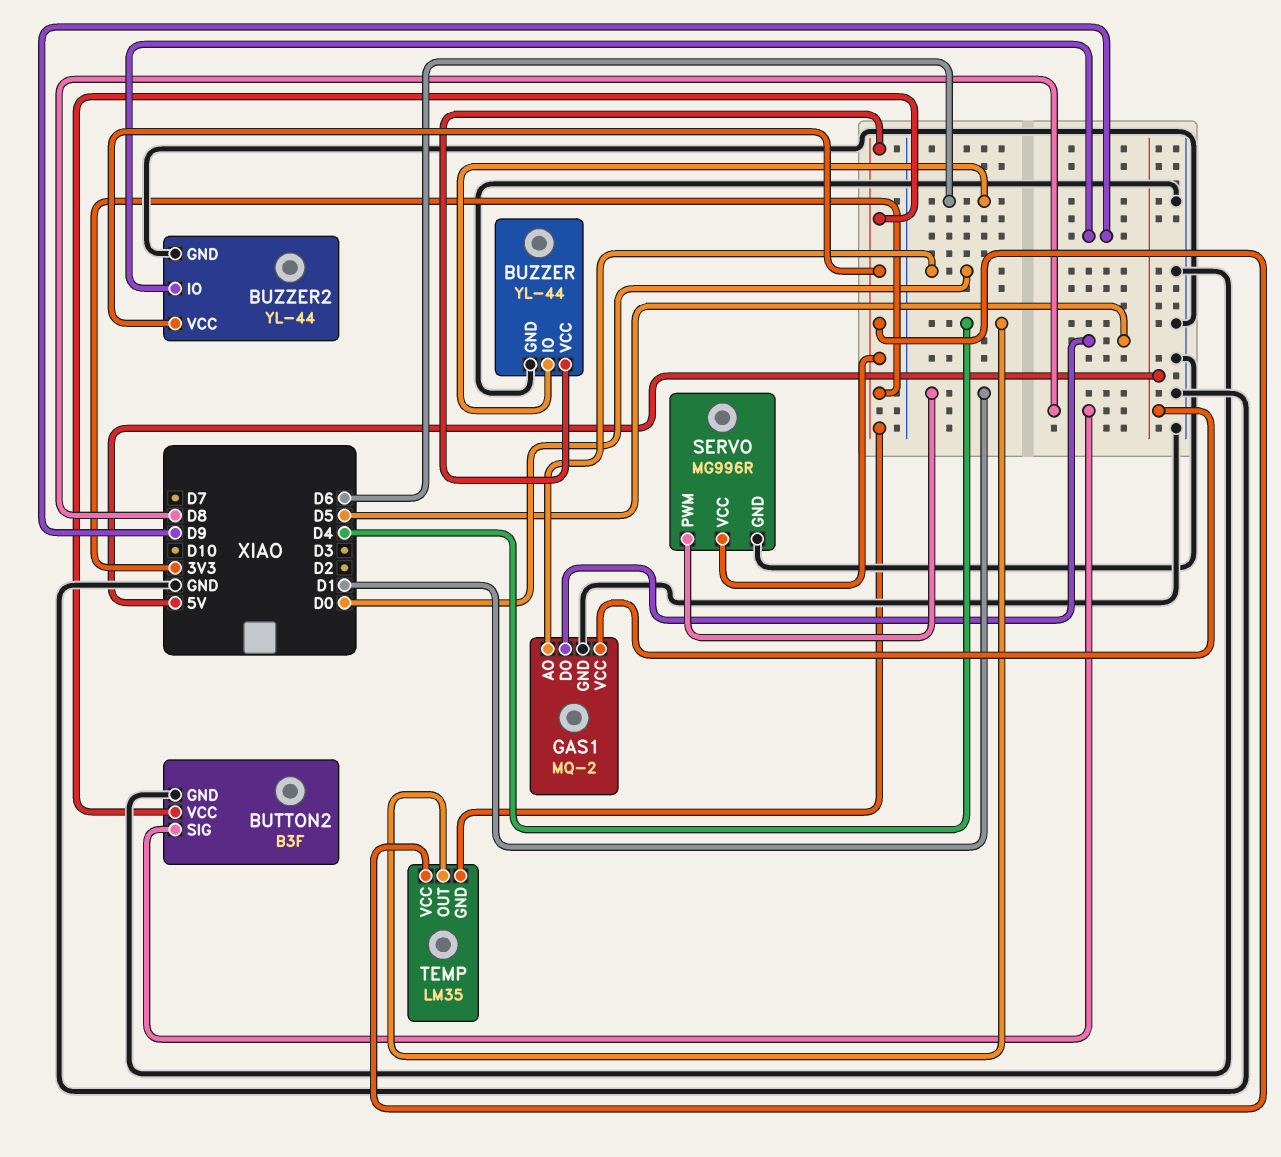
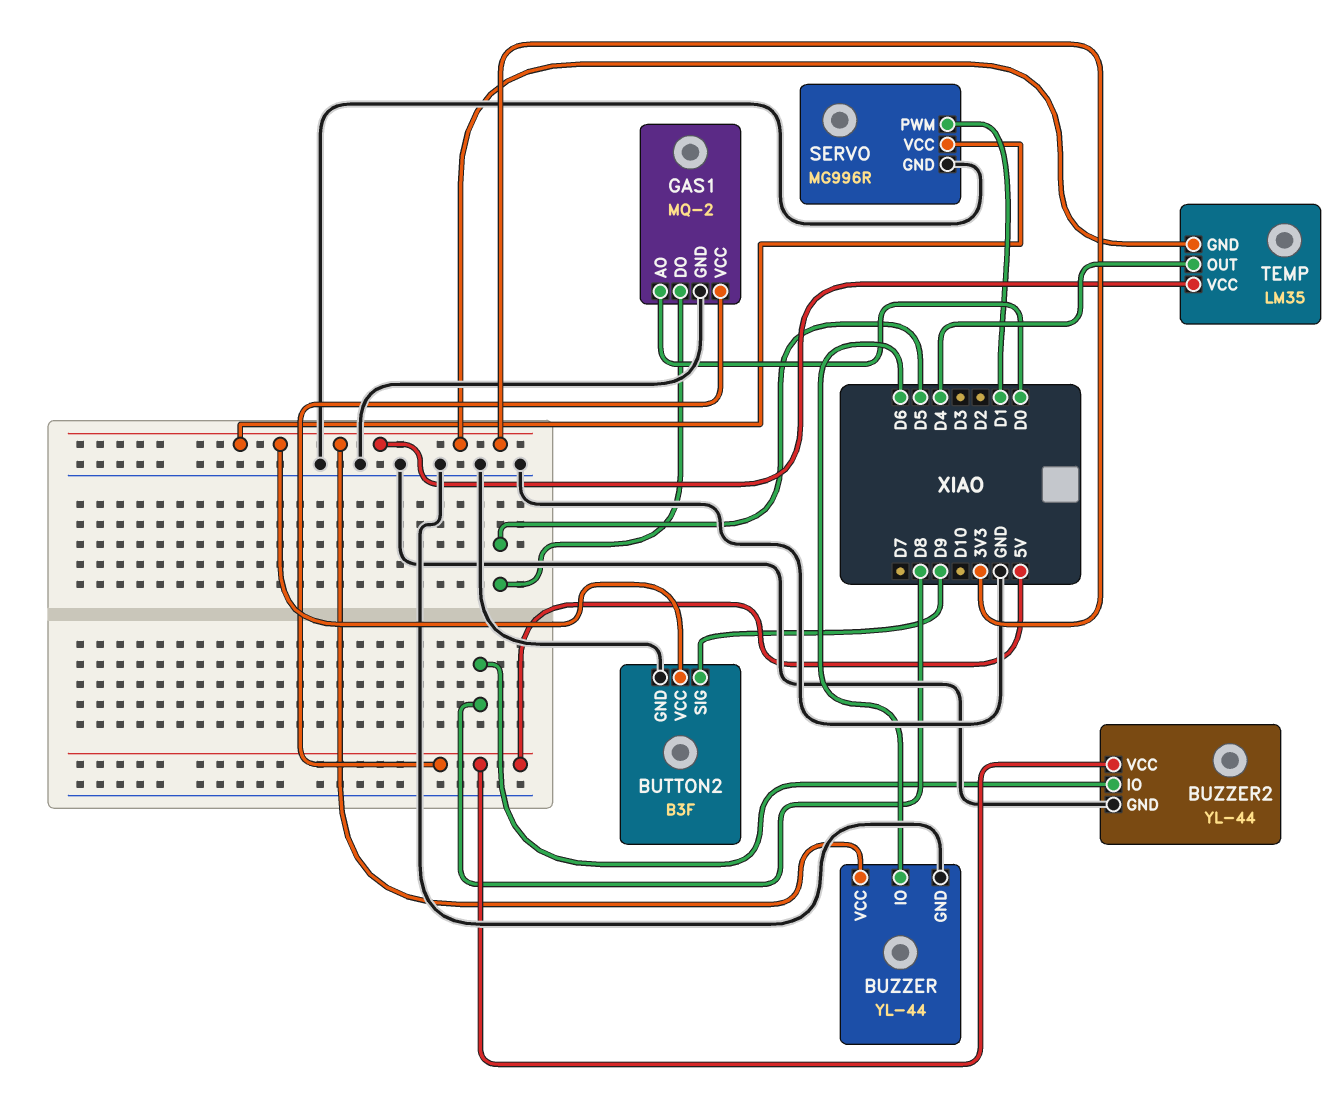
BUTTON2 pin SIG: D8 -> D9
BUZZER2 pin IO: D9 -> D8
BUZZER2 pin VCC: 3V3 -> 5V

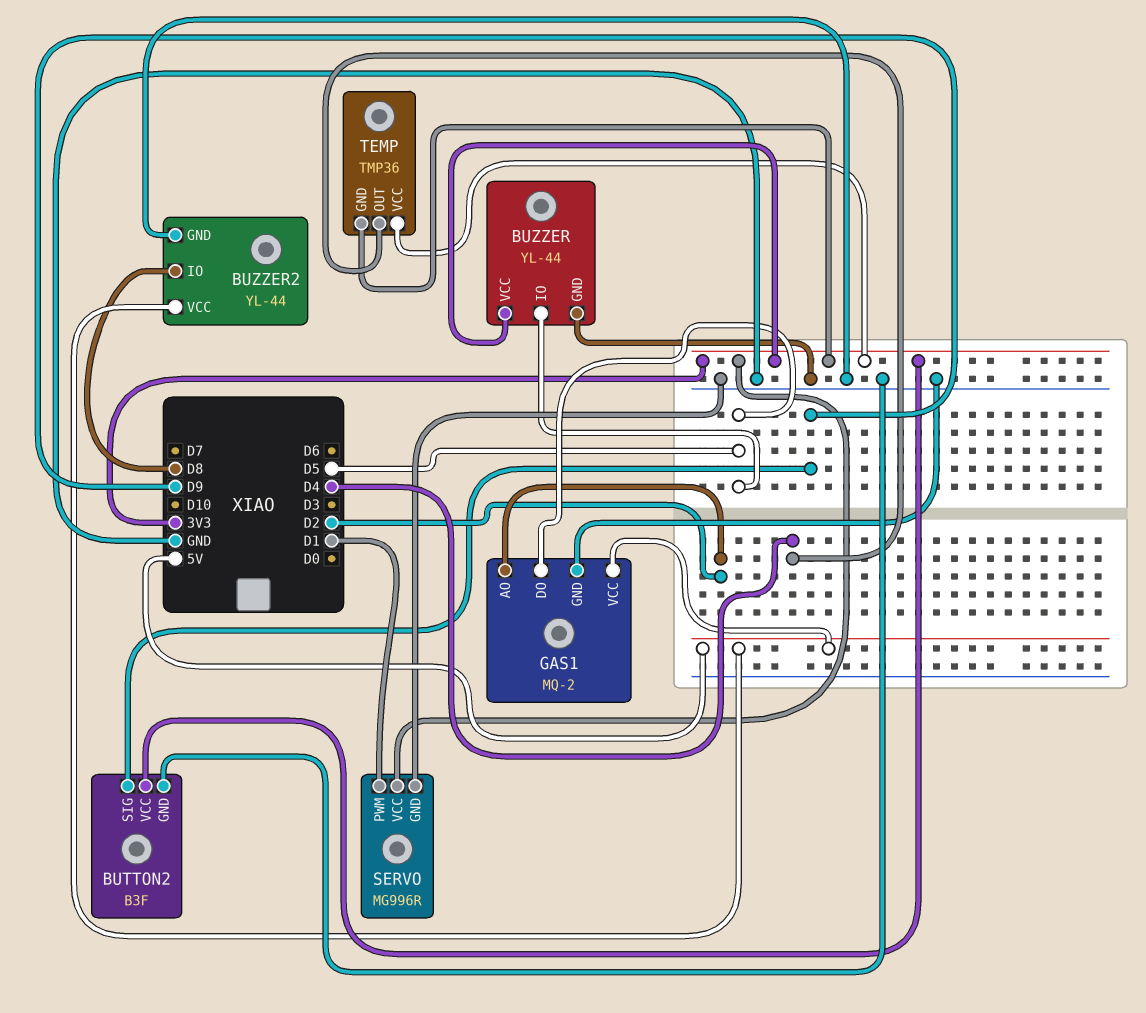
BUZZER pin IO: D6 -> D5
GAS1 pin AO: D0 -> D2
TEMP: LM35 -> TMP36

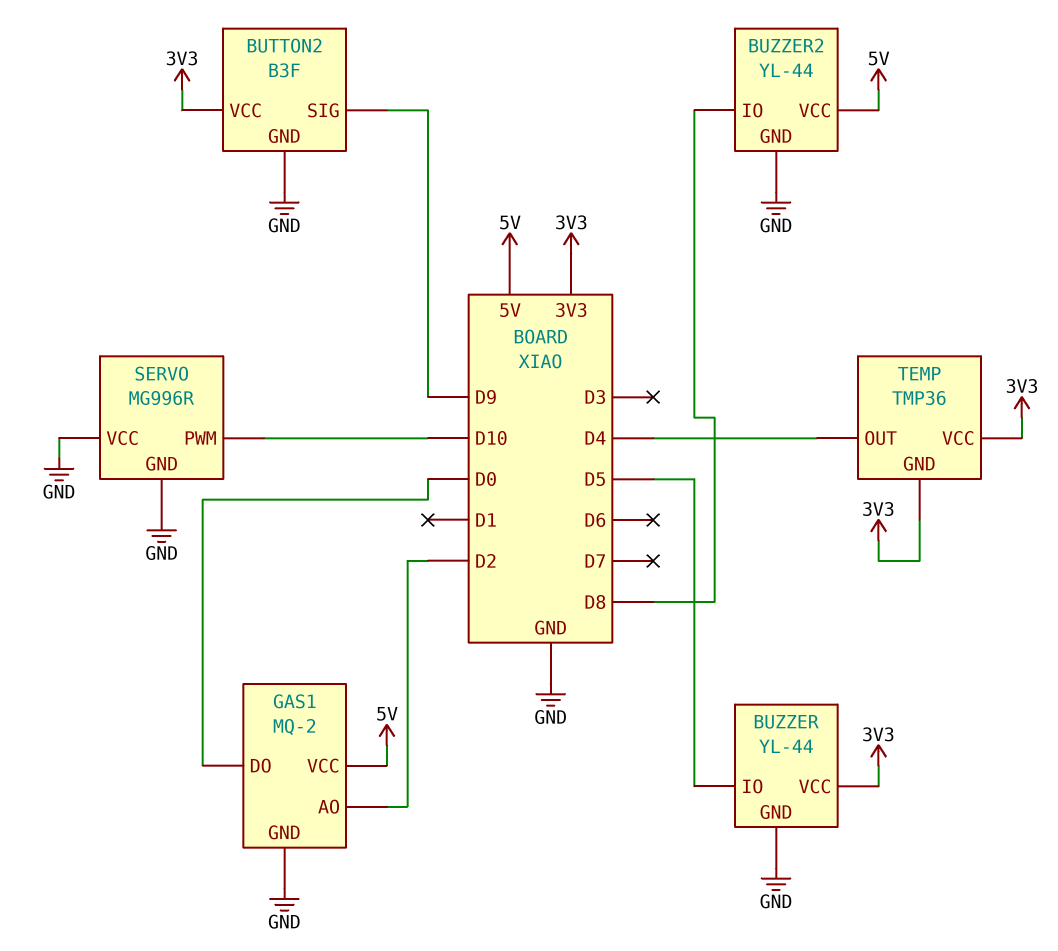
GAS1 pin DO: D5 -> D0
SERVO pin PWM: D1 -> D10
SERVO pin VCC: 3V3 -> GND

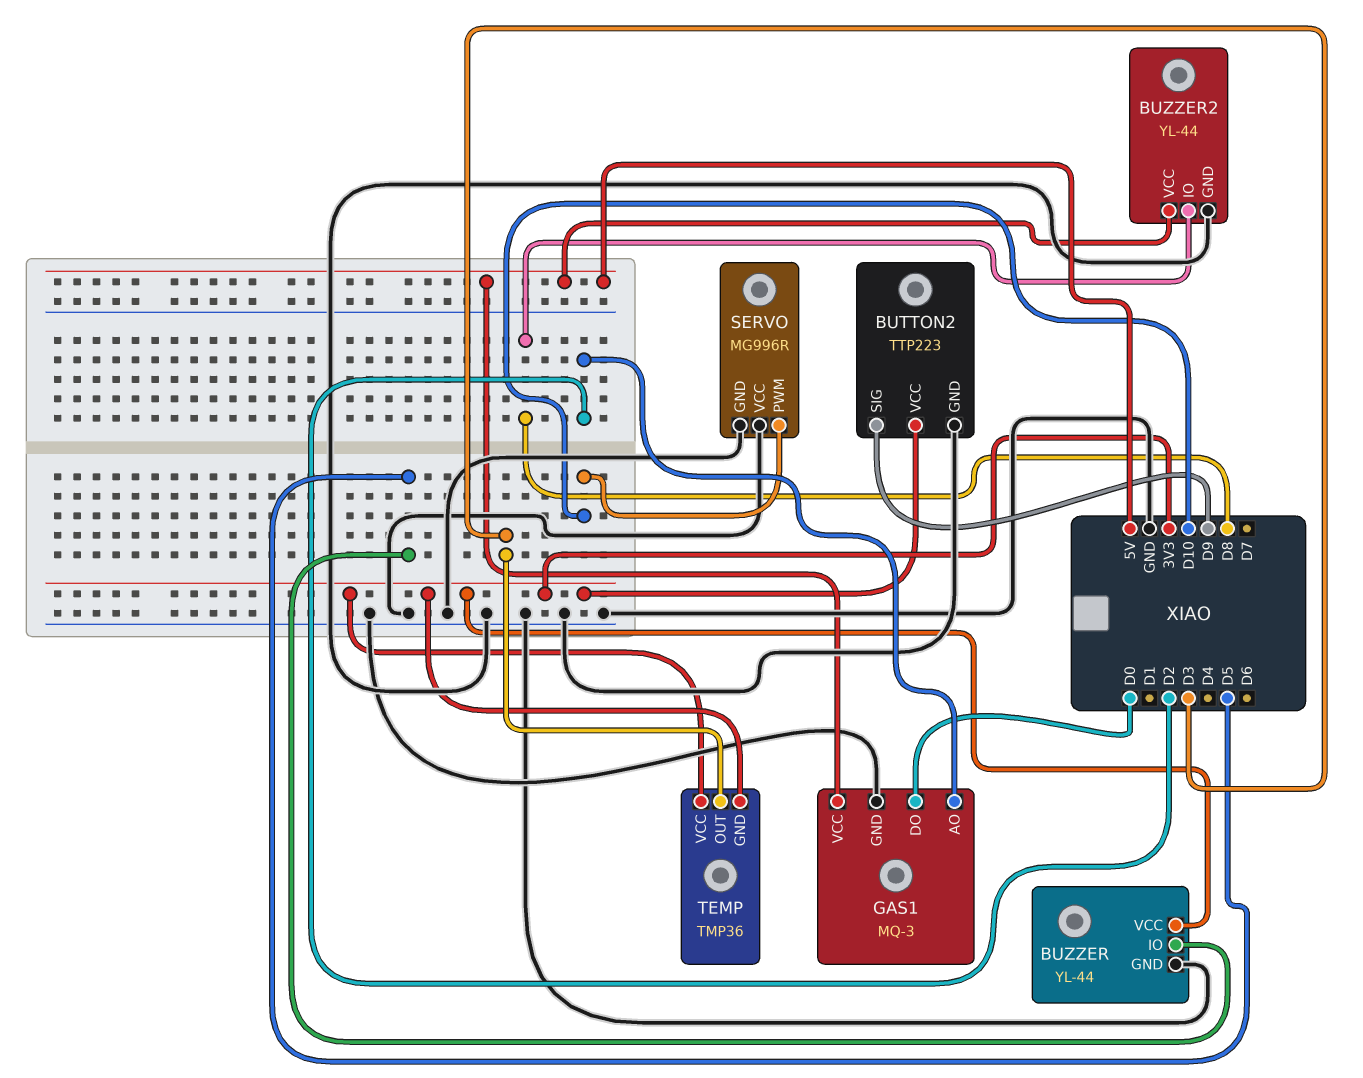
BUTTON2: B3F -> TTP223
GAS1: MQ-2 -> MQ-3
TEMP pin OUT: D4 -> D3

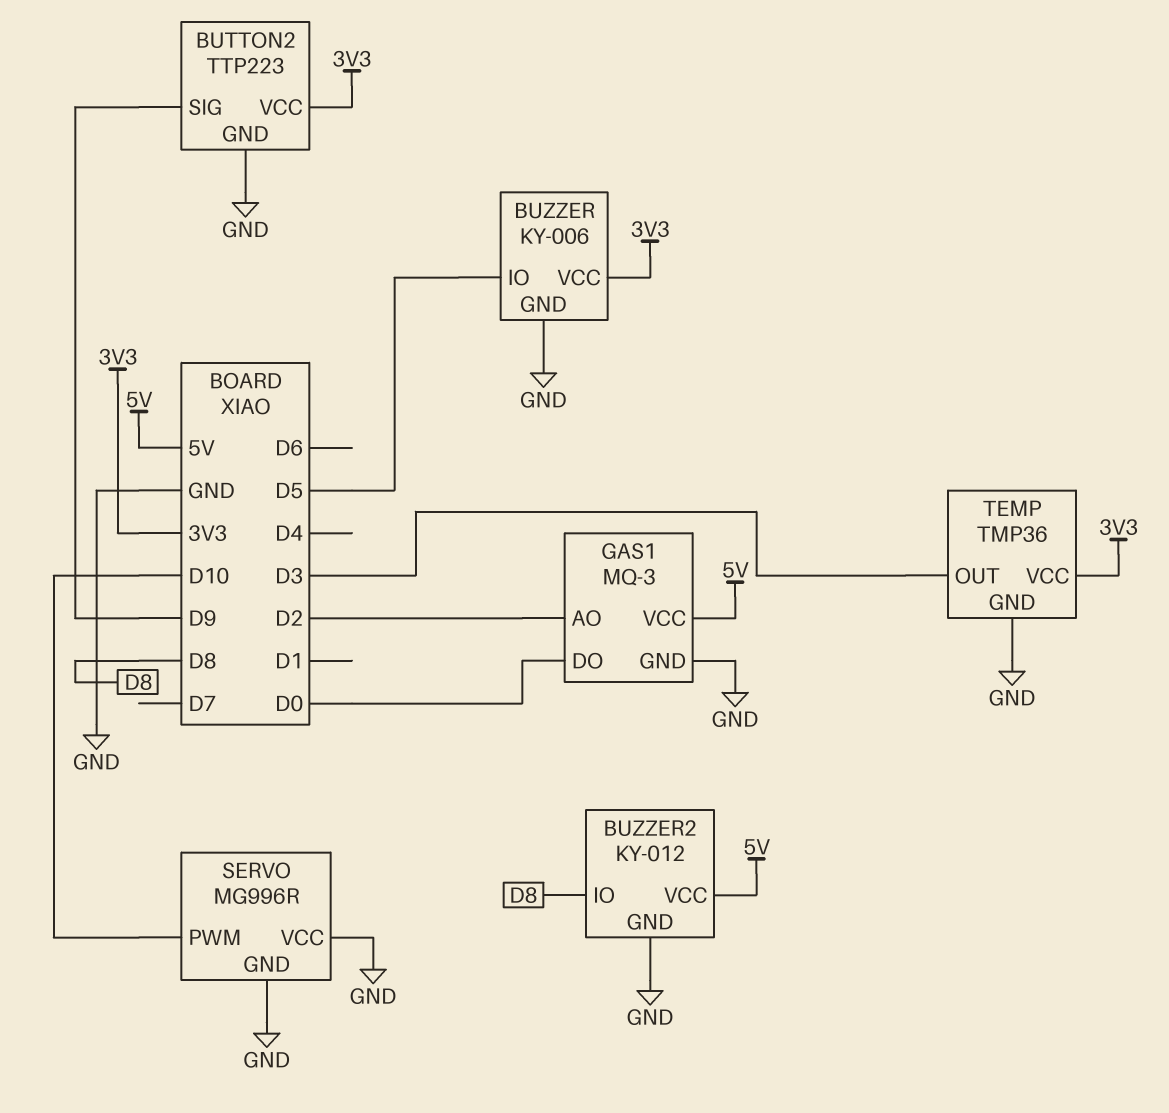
BUZZER: YL-44 -> KY-006
BUZZER2: YL-44 -> KY-012
TEMP pin GND: 3V3 -> GND

